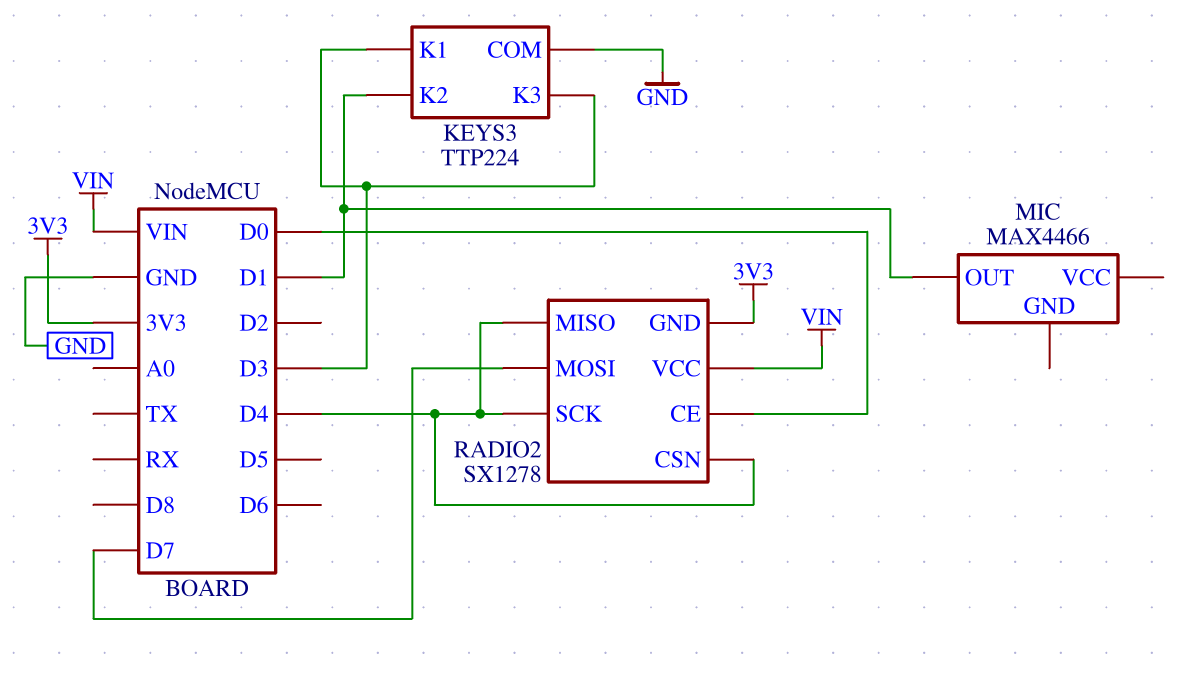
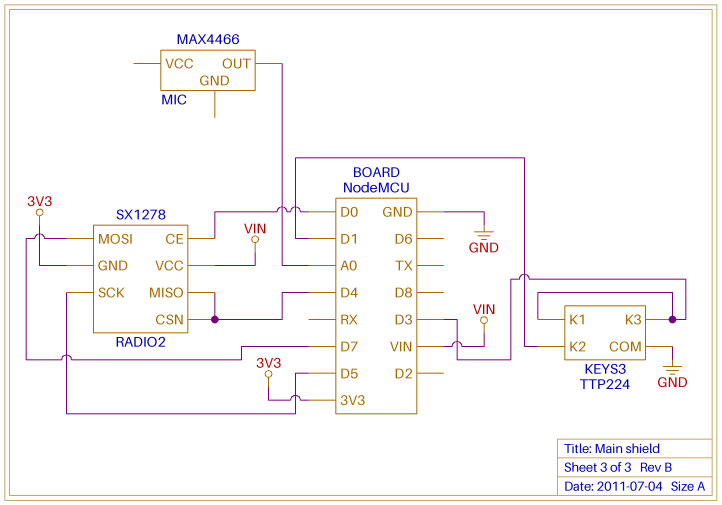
MIC pin OUT: D1 -> A0
RADIO2 pin SCK: D4 -> D5

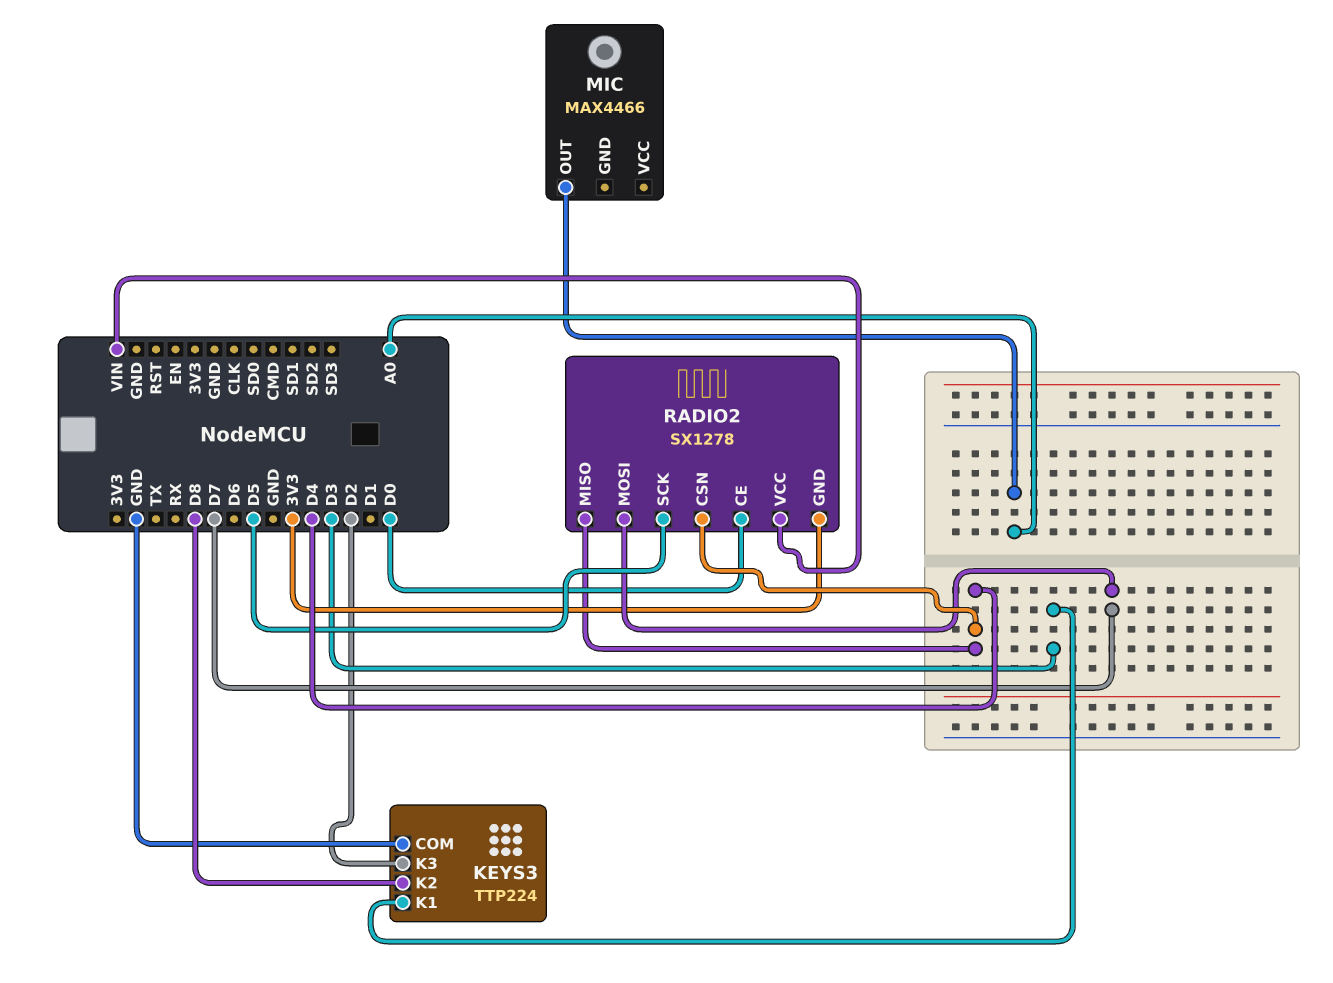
KEYS3 pin K2: D1 -> D8
KEYS3 pin K3: D3 -> D2

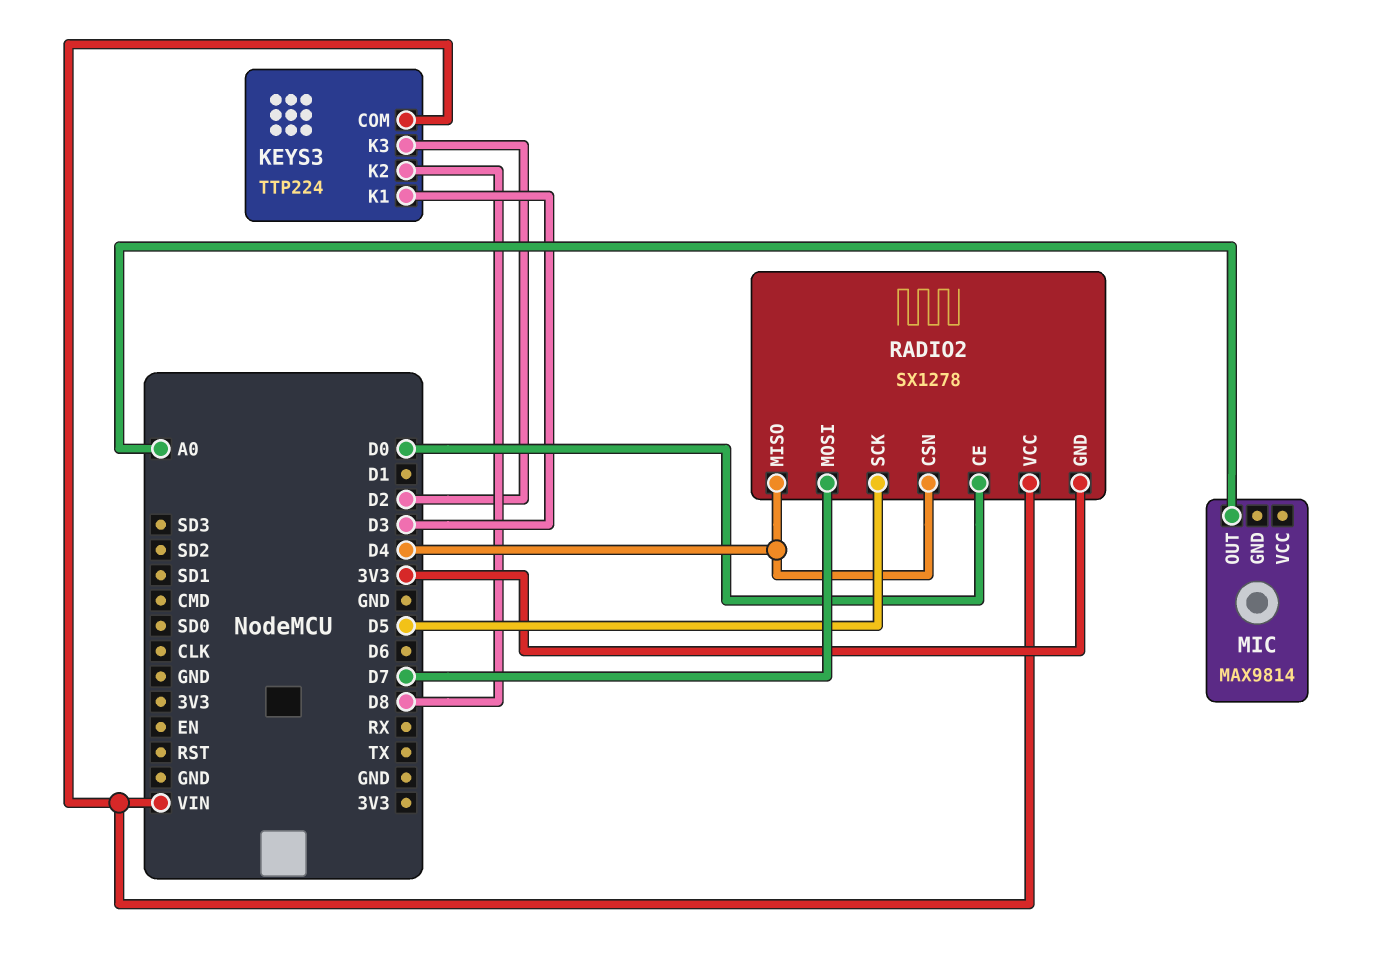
KEYS3 pin COM: GND -> VIN
MIC: MAX4466 -> MAX9814

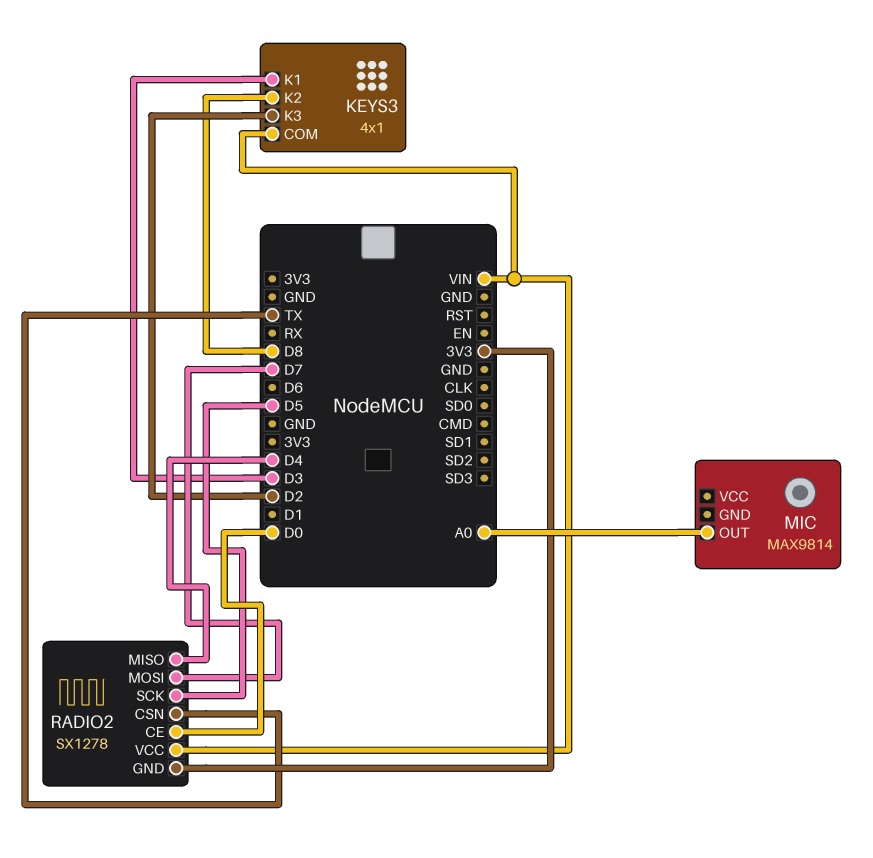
KEYS3: TTP224 -> 4x1
RADIO2 pin CSN: D4 -> TX

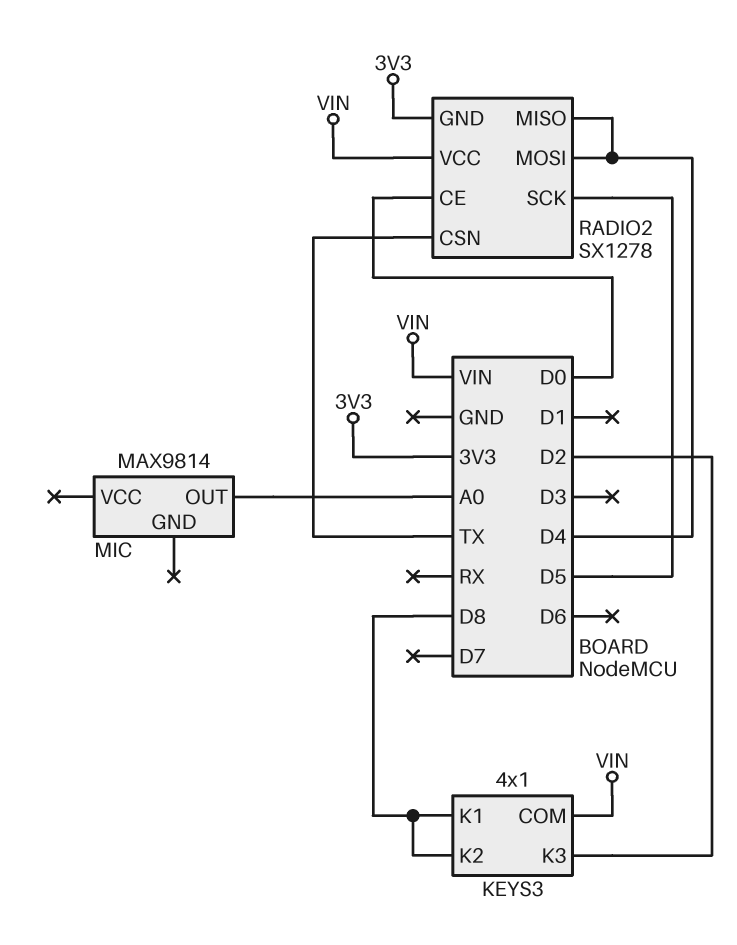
KEYS3 pin K1: D3 -> D8
RADIO2 pin MOSI: D7 -> D4

